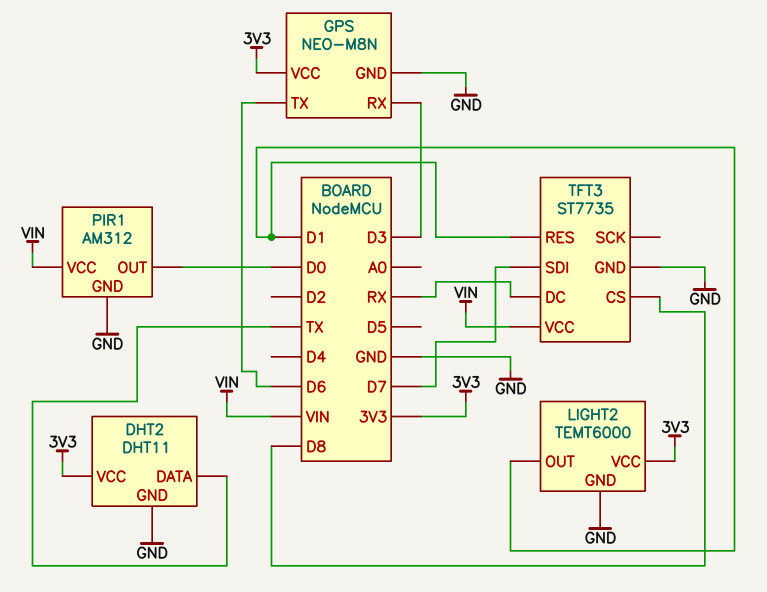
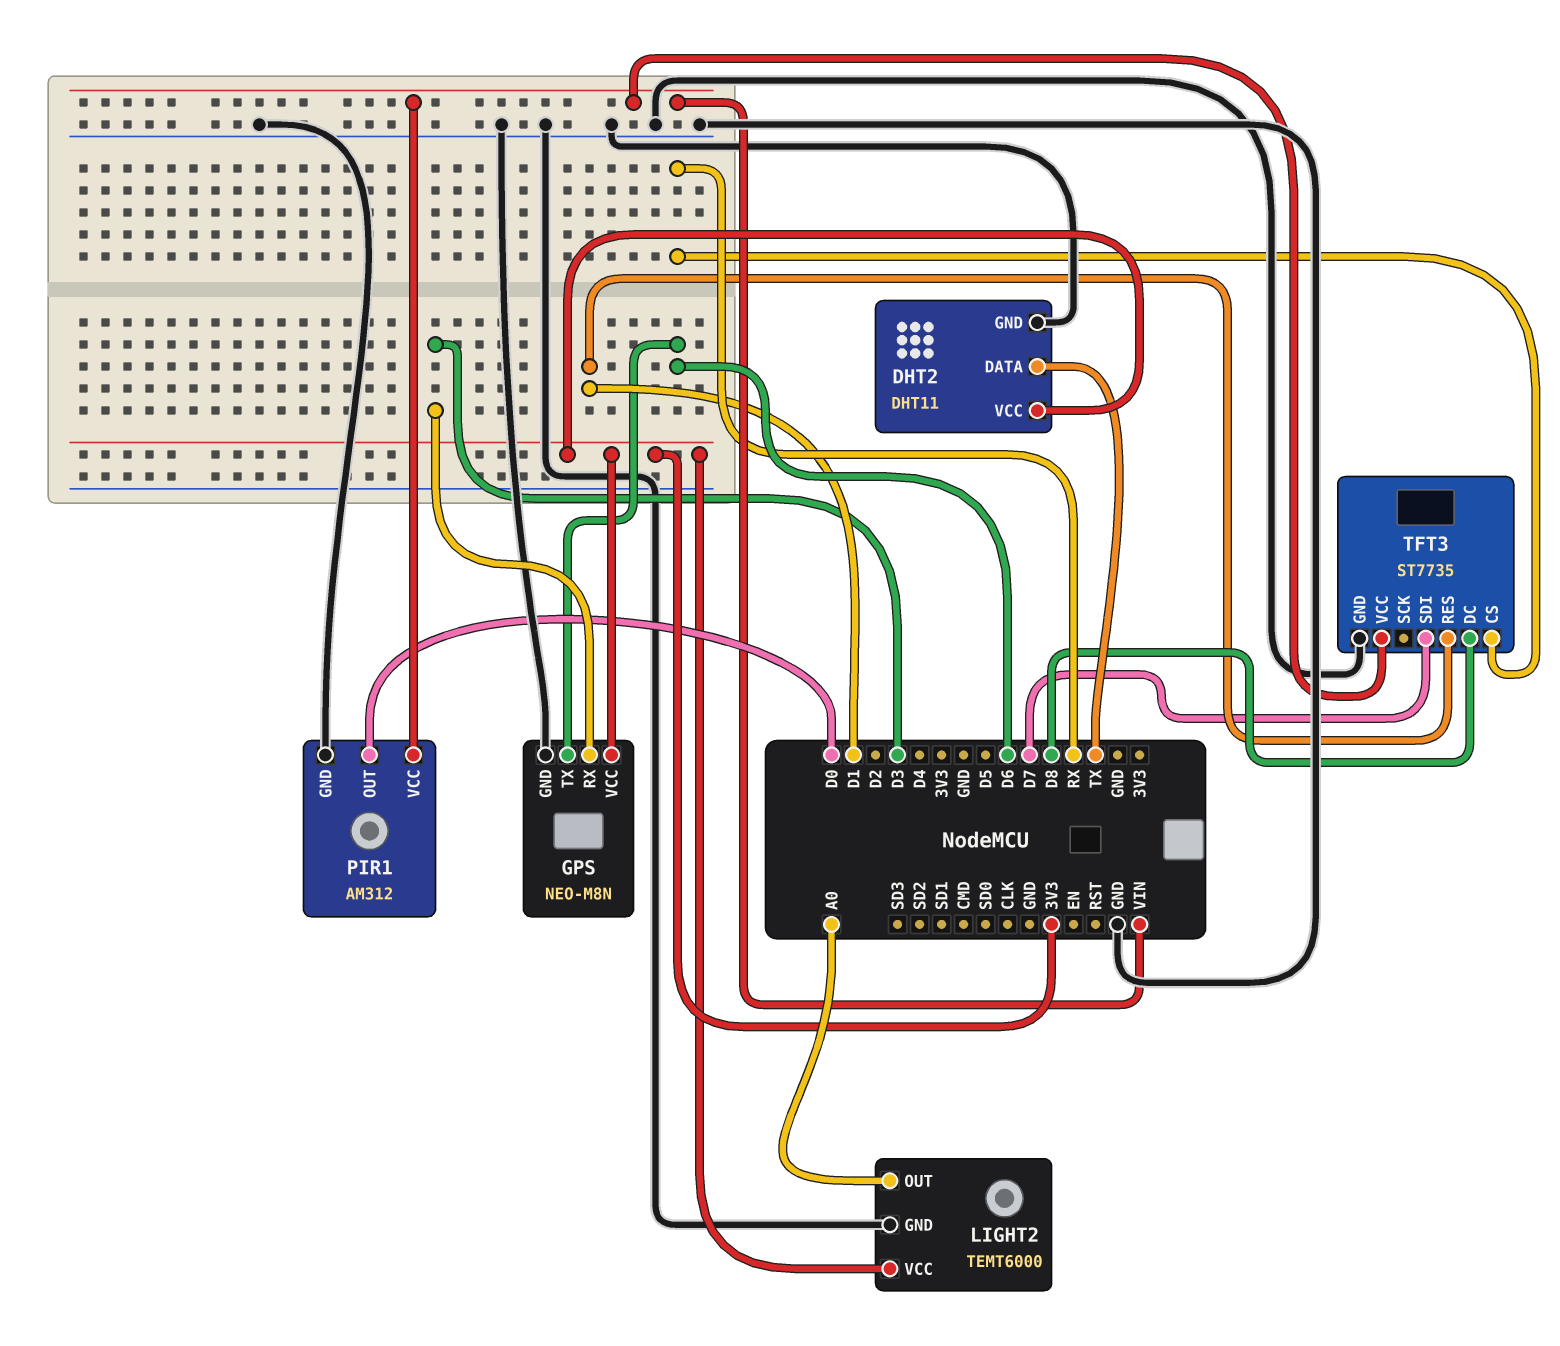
LIGHT2 pin OUT: D1 -> A0
TFT3 pin CS: D8 -> RX
TFT3 pin DC: RX -> D8

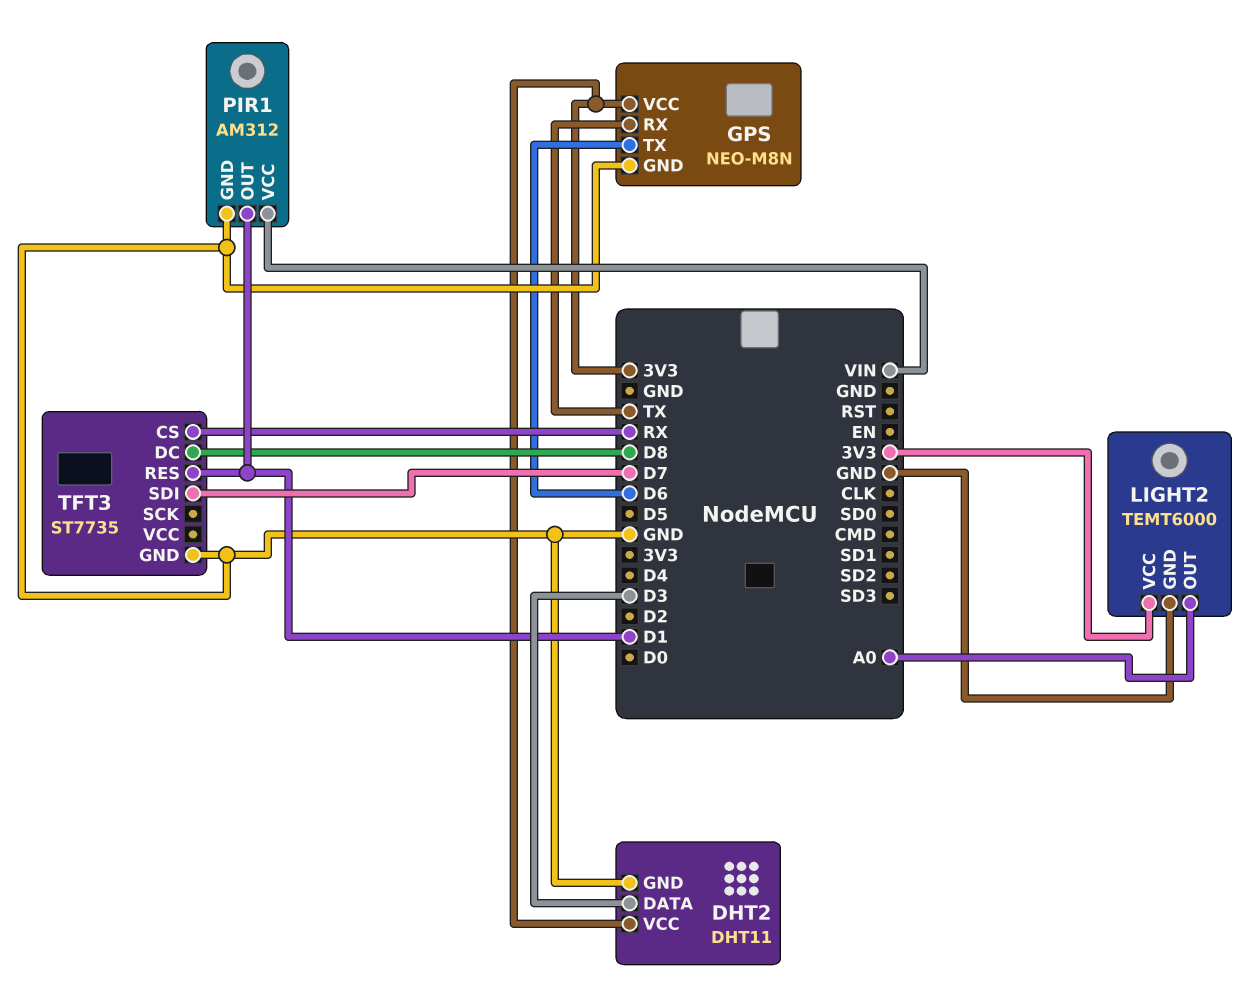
DHT2 pin DATA: TX -> D3
GPS pin RX: D3 -> TX
PIR1 pin OUT: D0 -> D1
TFT3 pin VCC: VIN -> none

